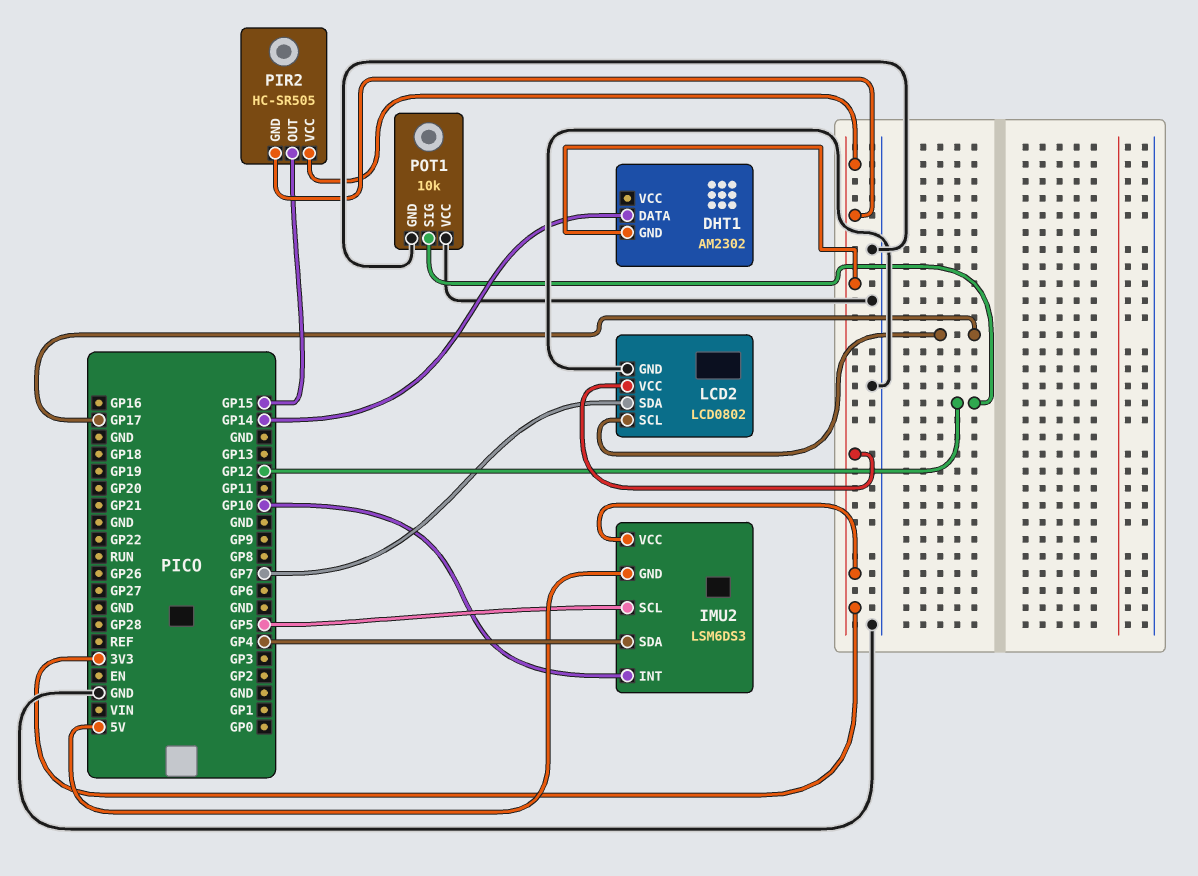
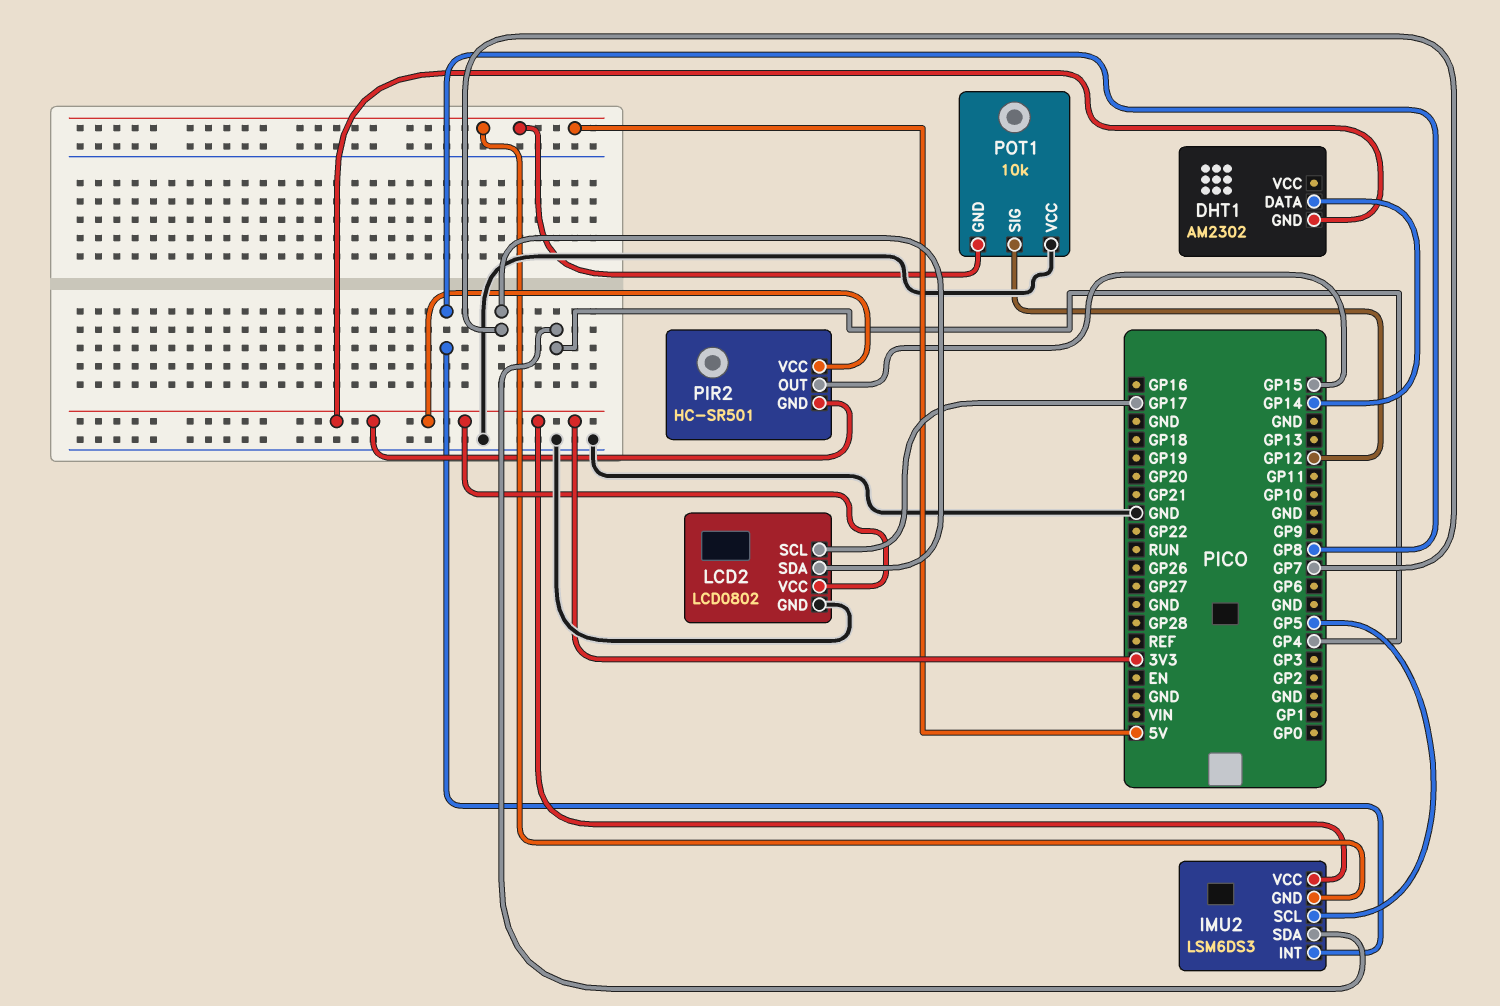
IMU2 pin INT: GP10 -> GP8
PIR2: HC-SR505 -> HC-SR501
POT1 pin GND: GND -> 5V

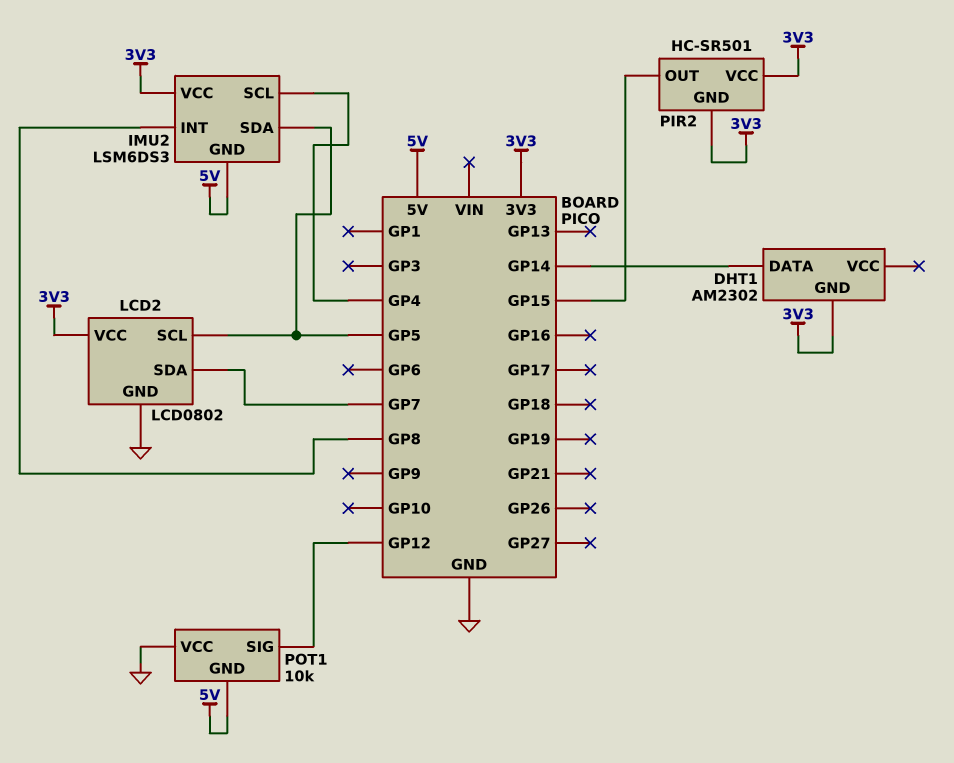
IMU2 pin SCL: GP5 -> GP4
IMU2 pin SDA: GP4 -> GP5
LCD2 pin SCL: GP17 -> GP5

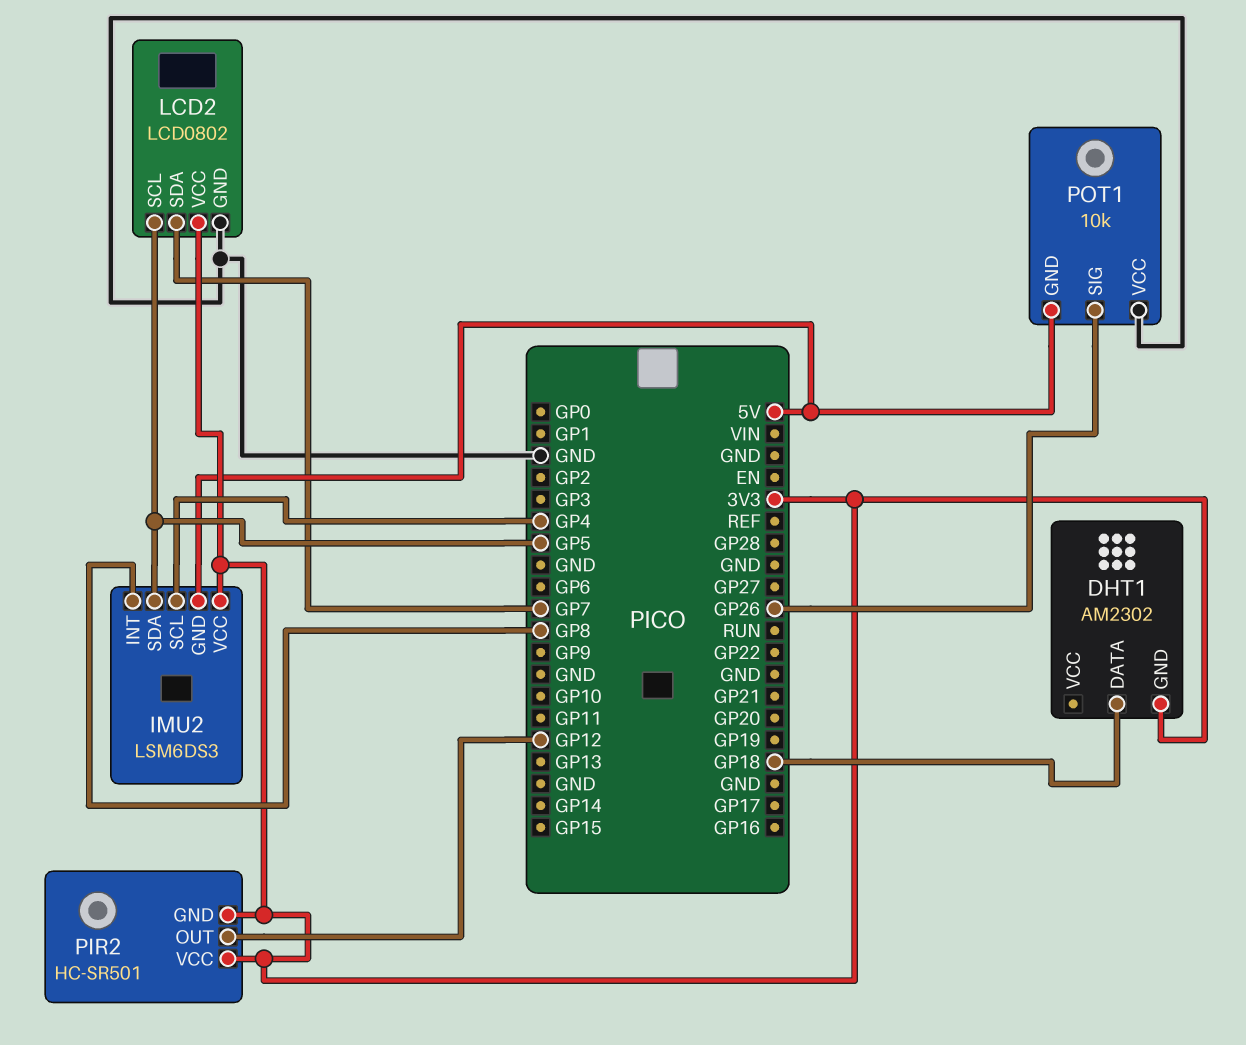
DHT1 pin DATA: GP14 -> GP18
PIR2 pin OUT: GP15 -> GP12
POT1 pin SIG: GP12 -> GP26

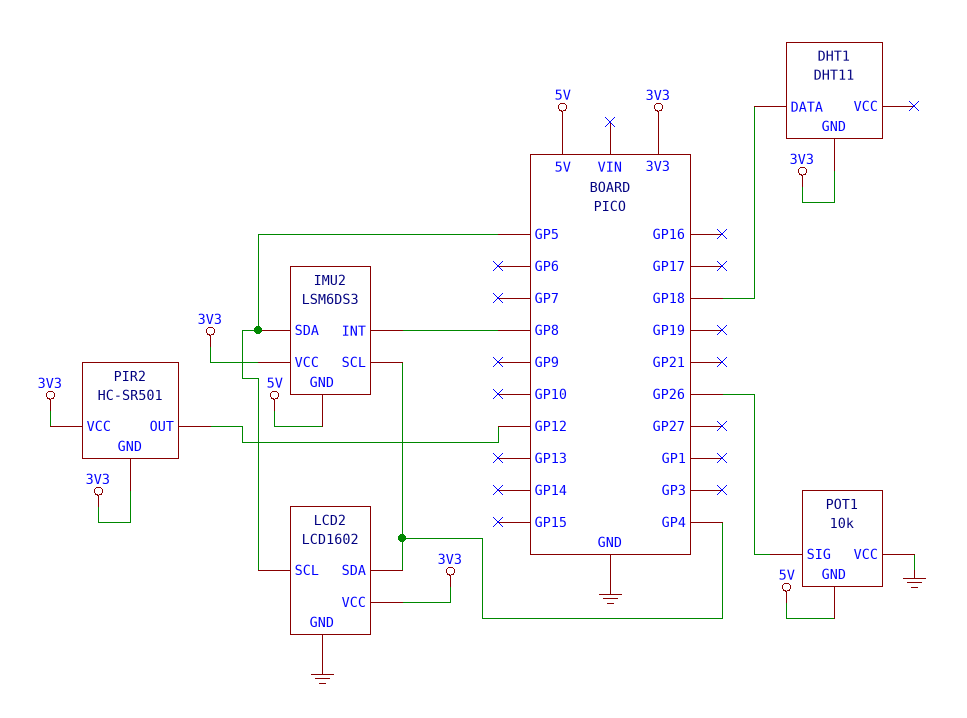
DHT1: AM2302 -> DHT11
LCD2: LCD0802 -> LCD1602
LCD2 pin SDA: GP7 -> GP4

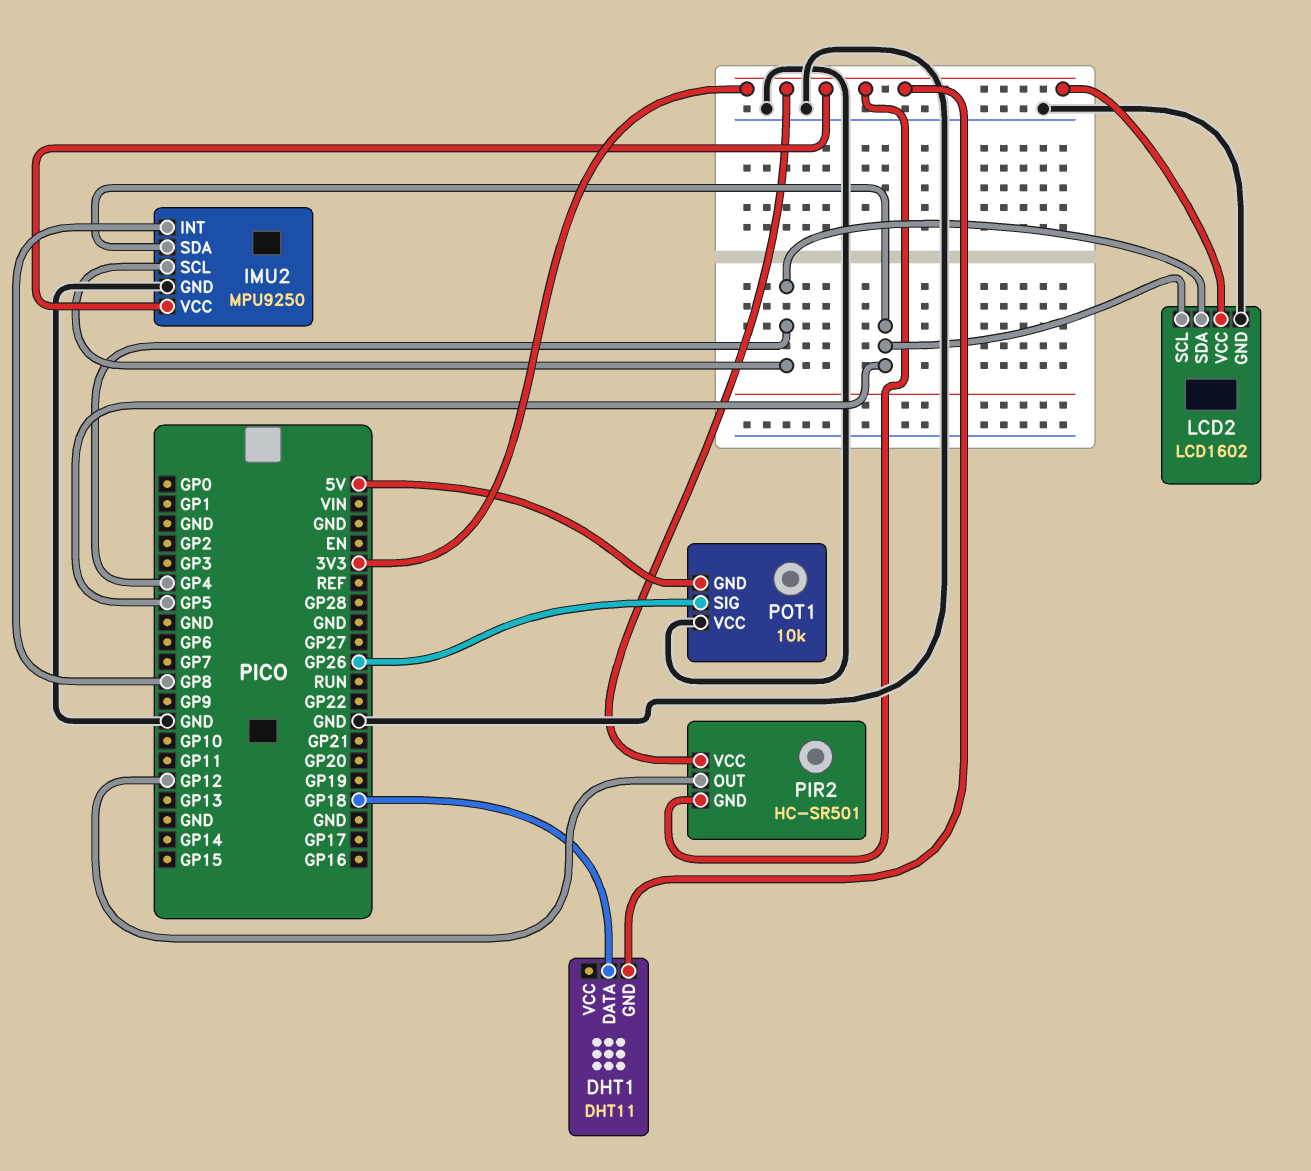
IMU2: LSM6DS3 -> MPU9250
IMU2 pin GND: 5V -> GND

